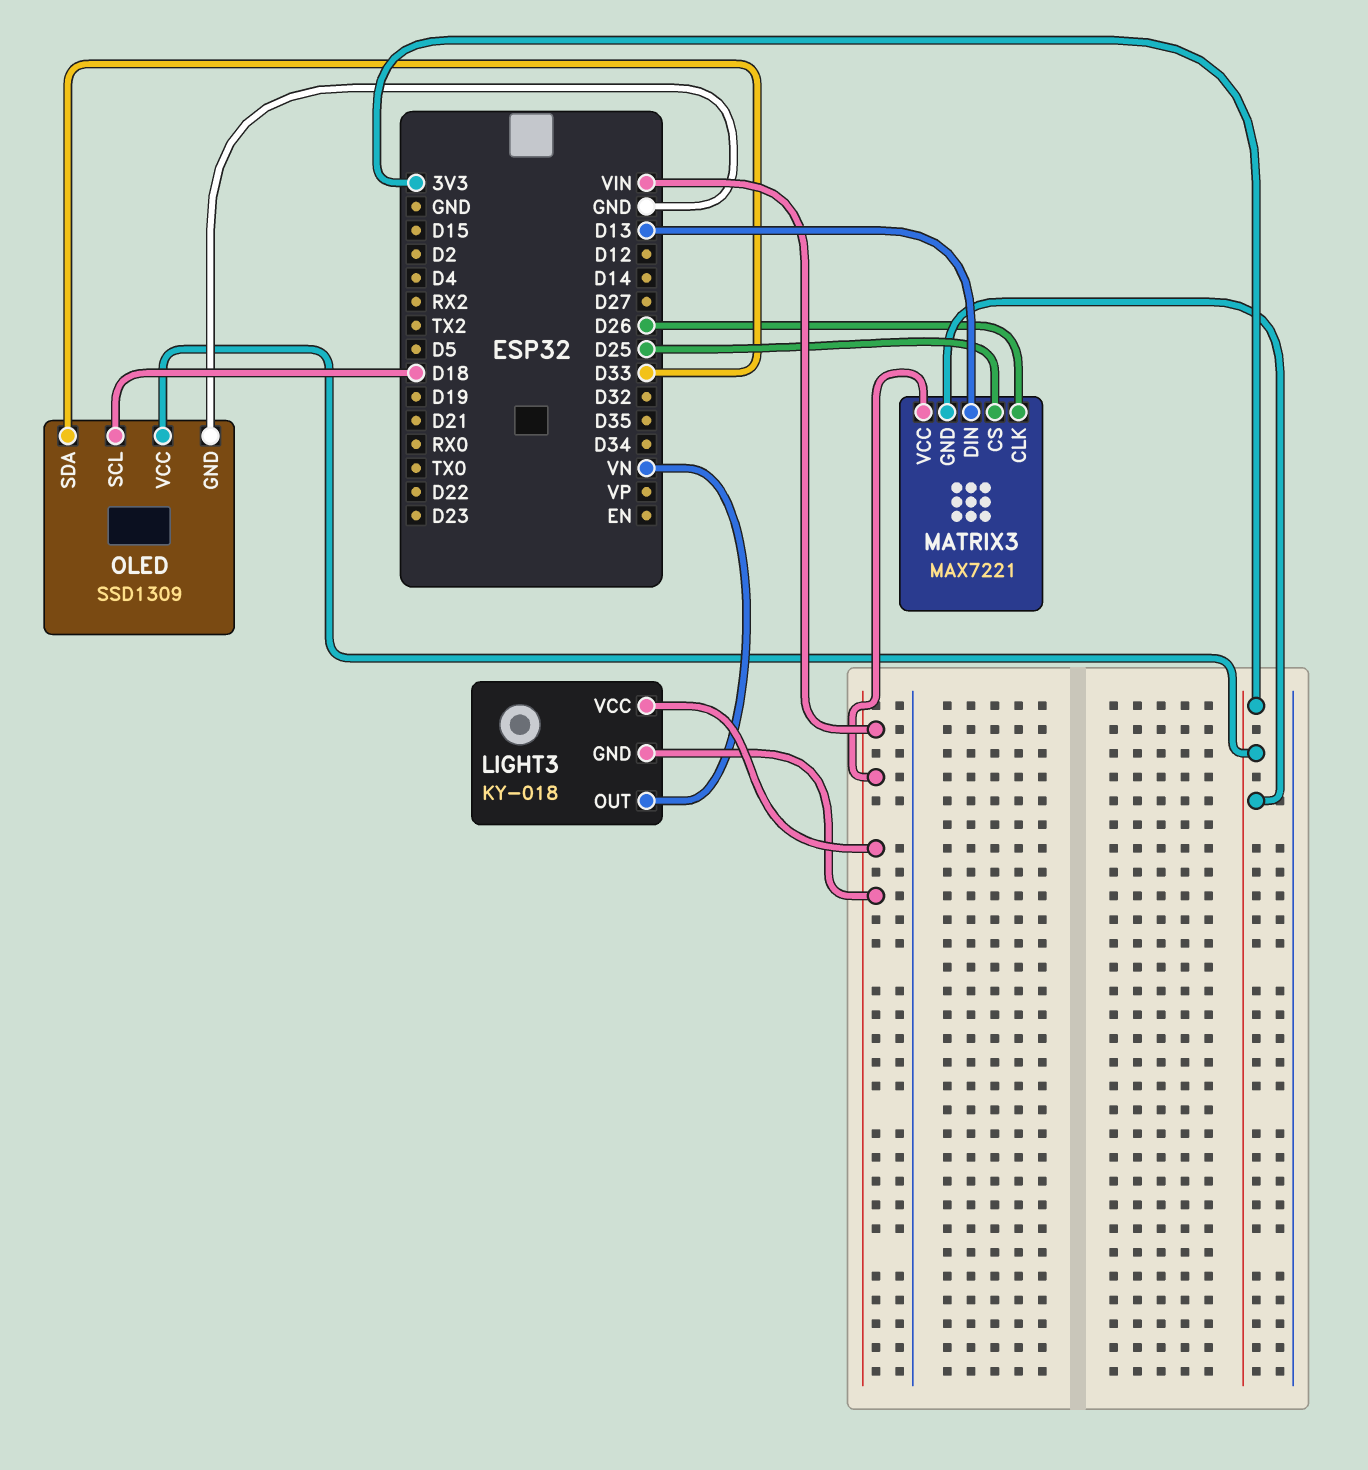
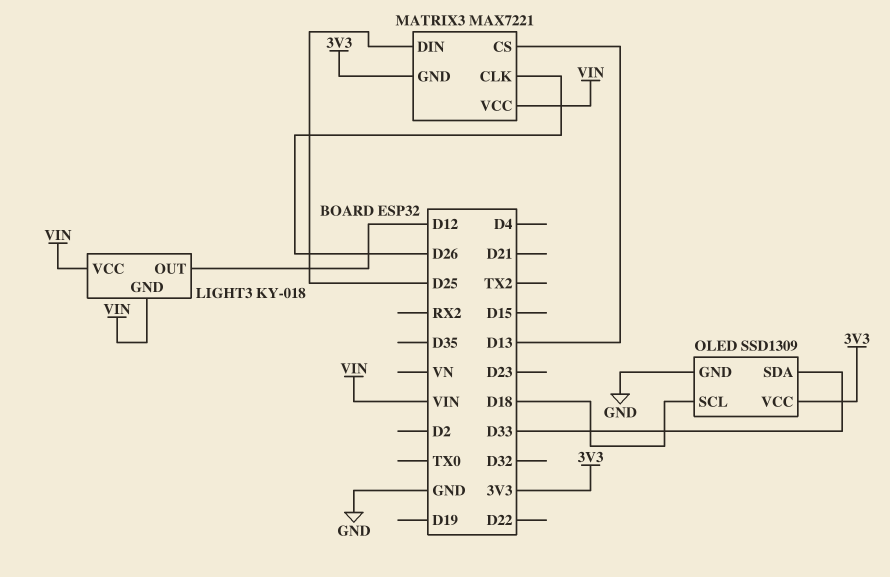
LIGHT3 pin OUT: VN -> D12
MATRIX3 pin CS: D25 -> D13
MATRIX3 pin DIN: D13 -> D25

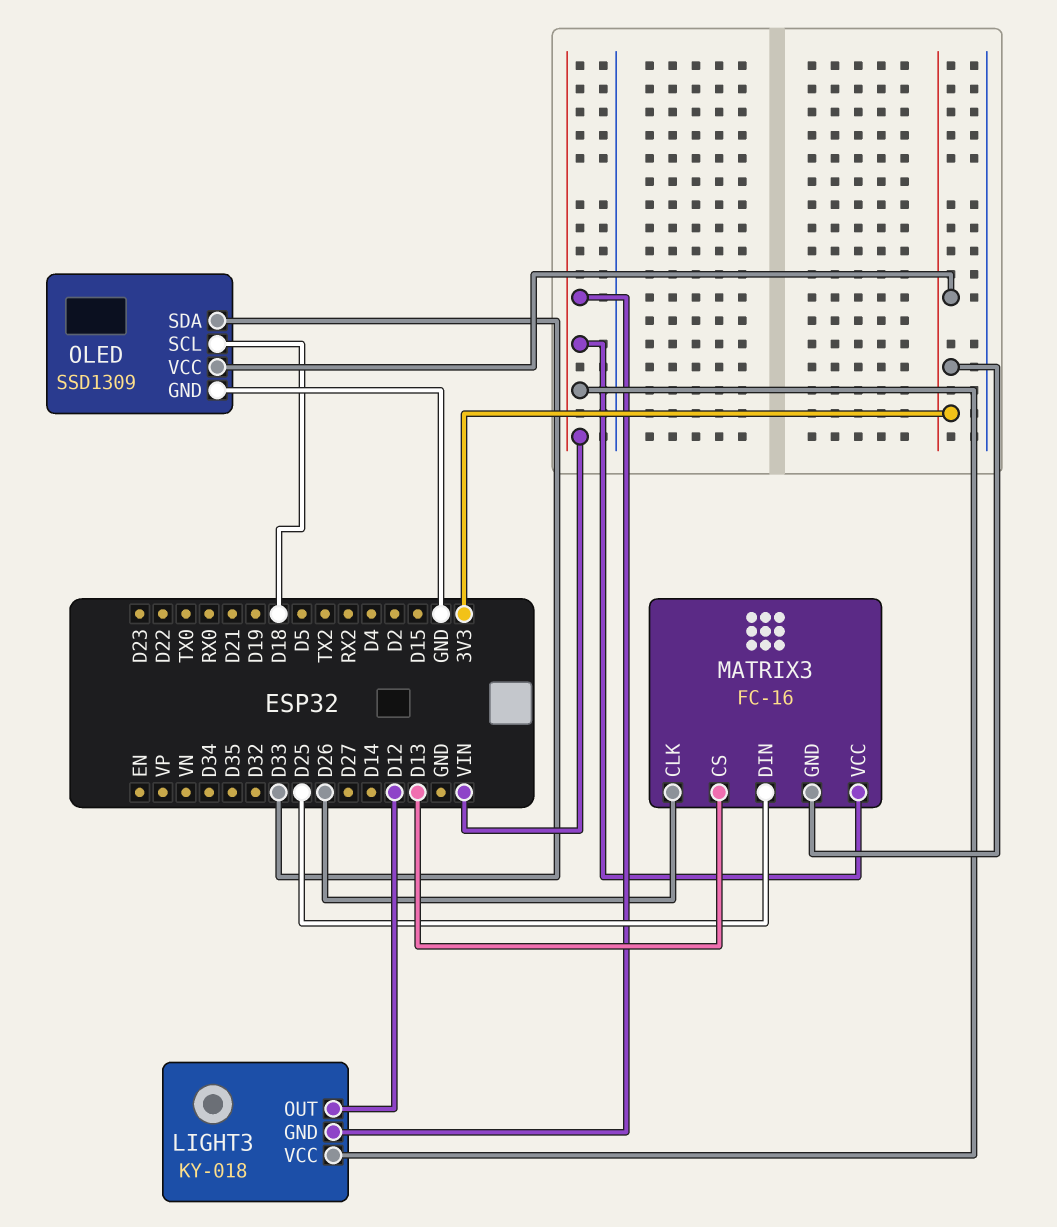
MATRIX3: MAX7221 -> FC-16

